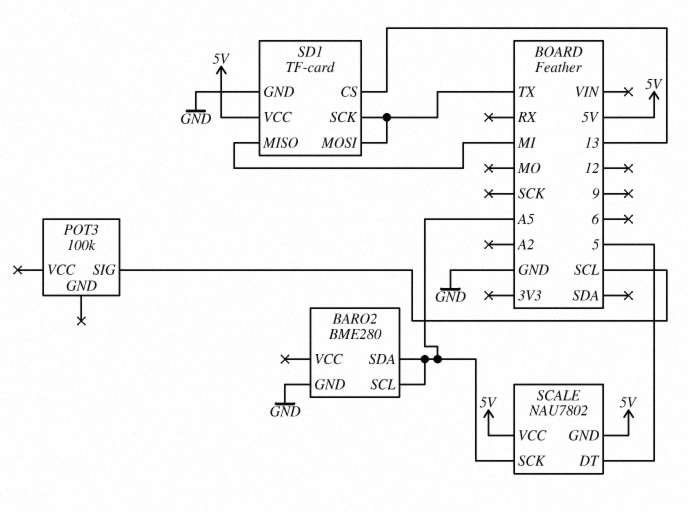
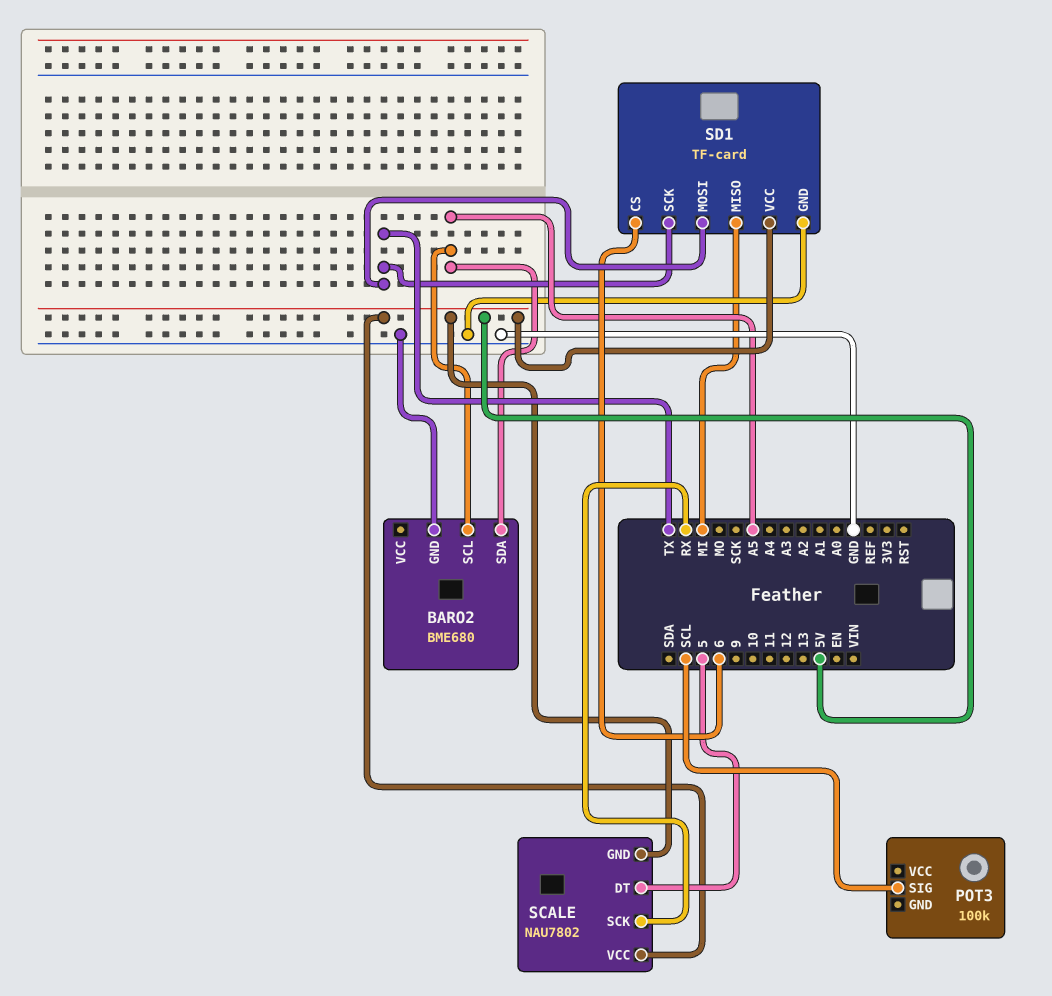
BARO2: BME280 -> BME680
SCALE pin SCK: A5 -> RX
SD1 pin CS: 13 -> 6

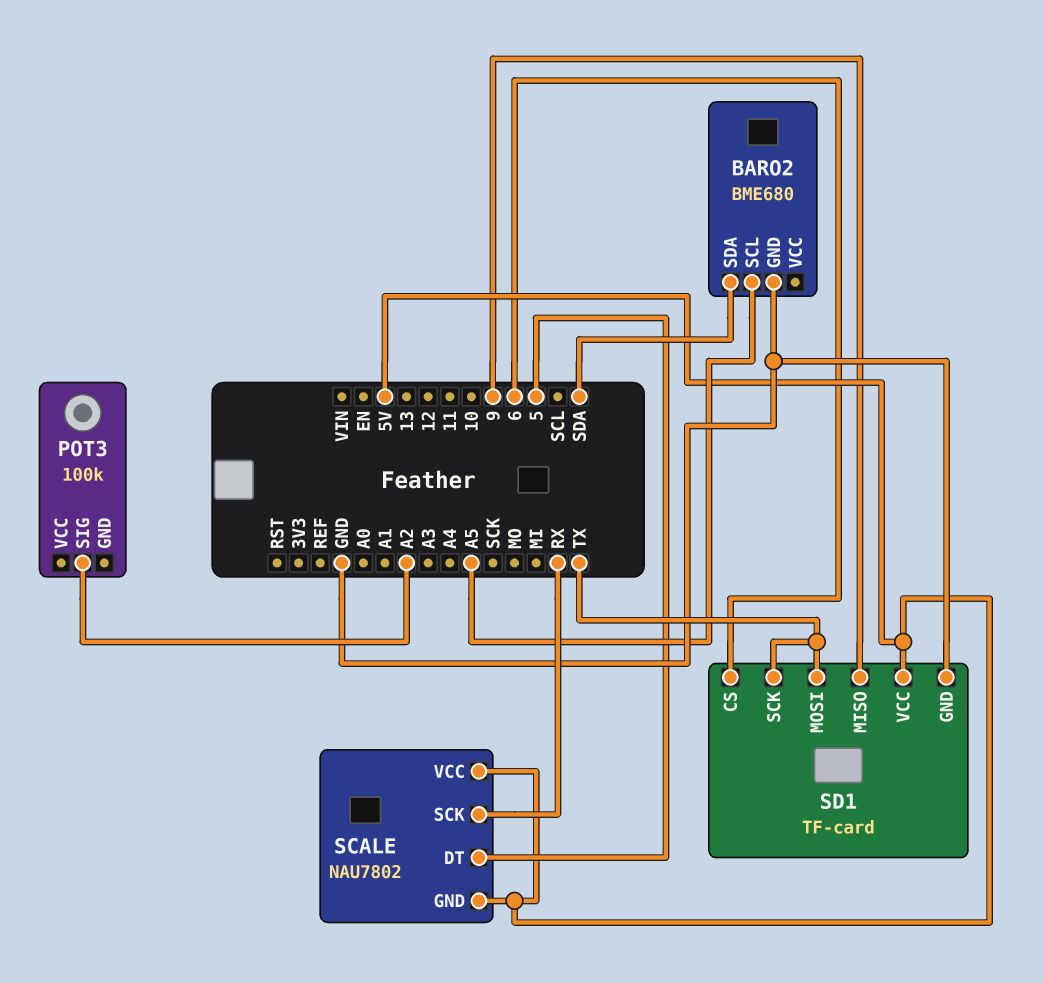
BARO2 pin SDA: A5 -> SDA
POT3 pin SIG: SCL -> A2
SD1 pin MISO: MI -> 9

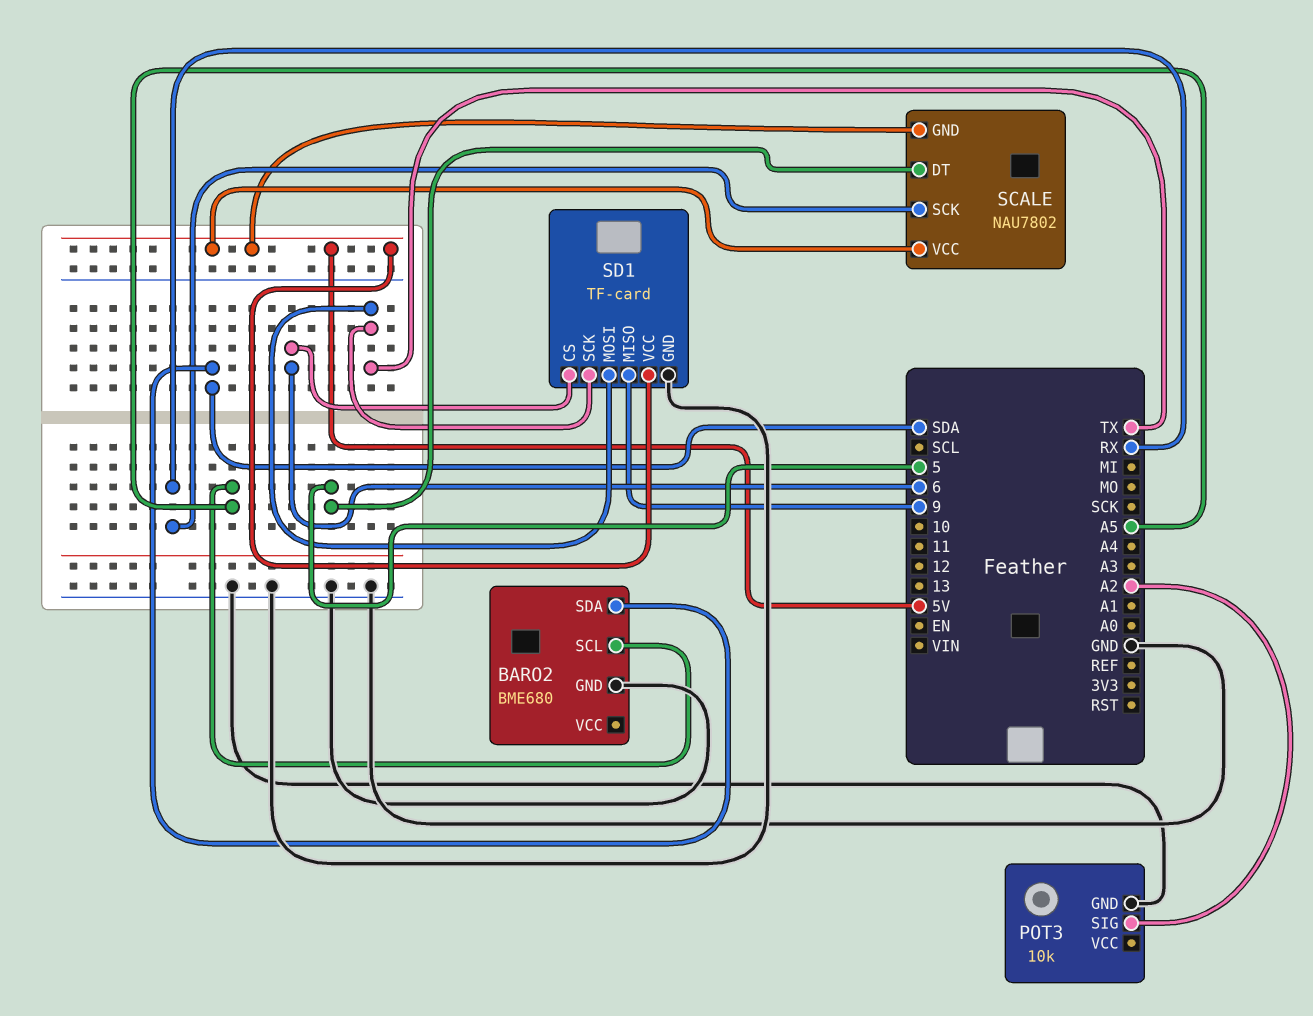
POT3: 100k -> 10k
POT3 pin GND: none -> GND

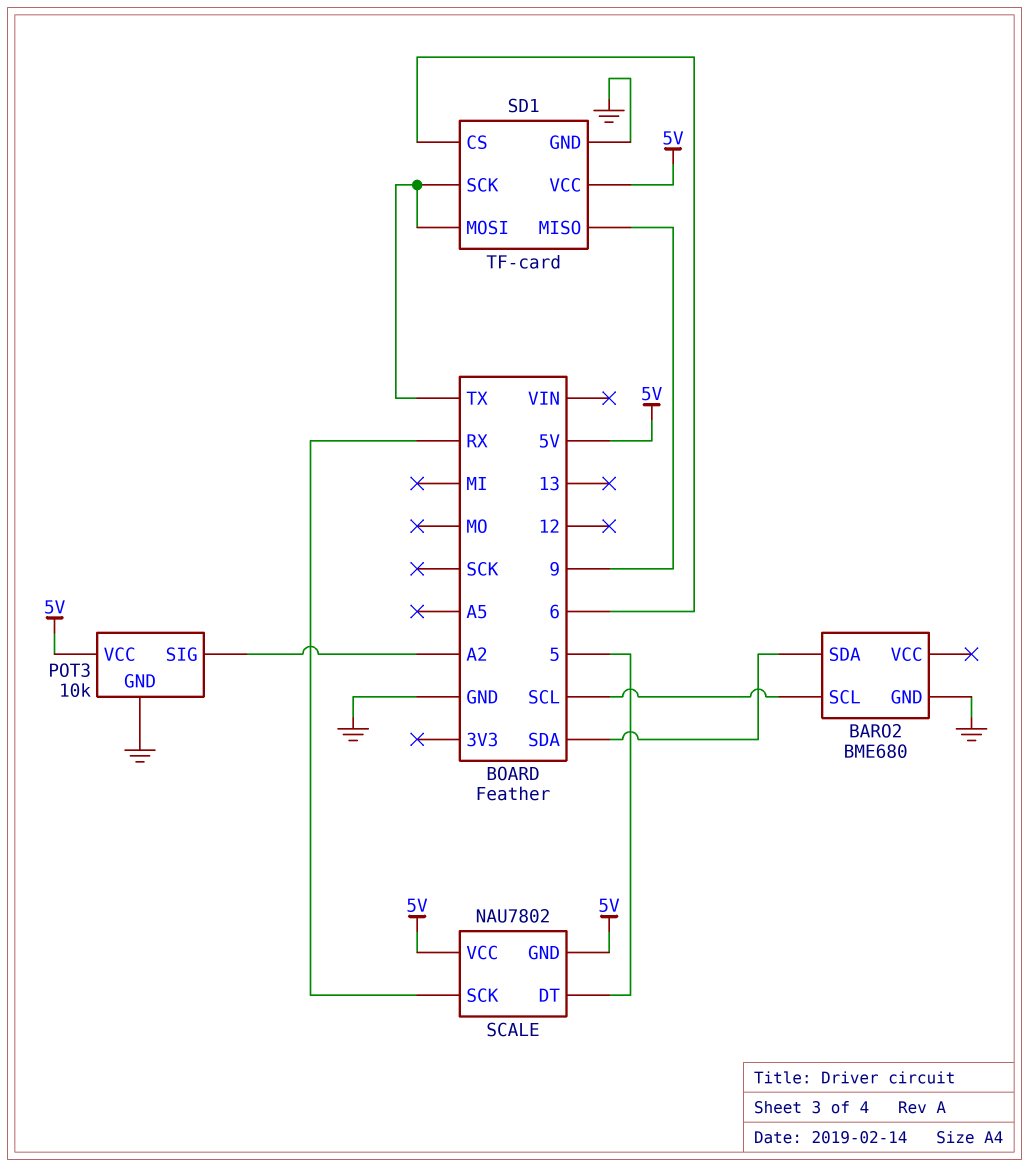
BARO2 pin SCL: A5 -> SCL
POT3 pin VCC: none -> 5V

